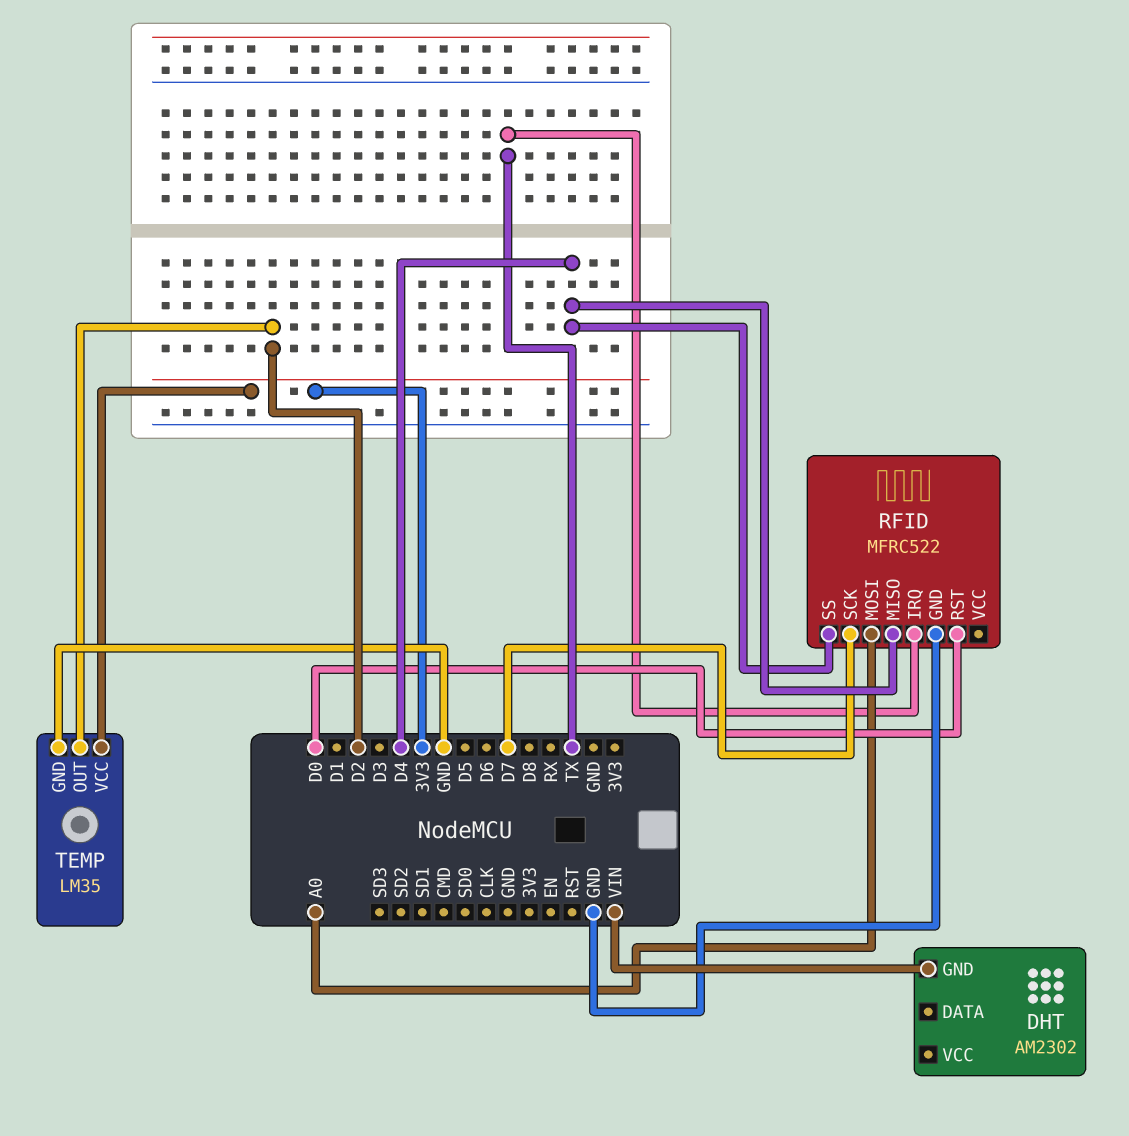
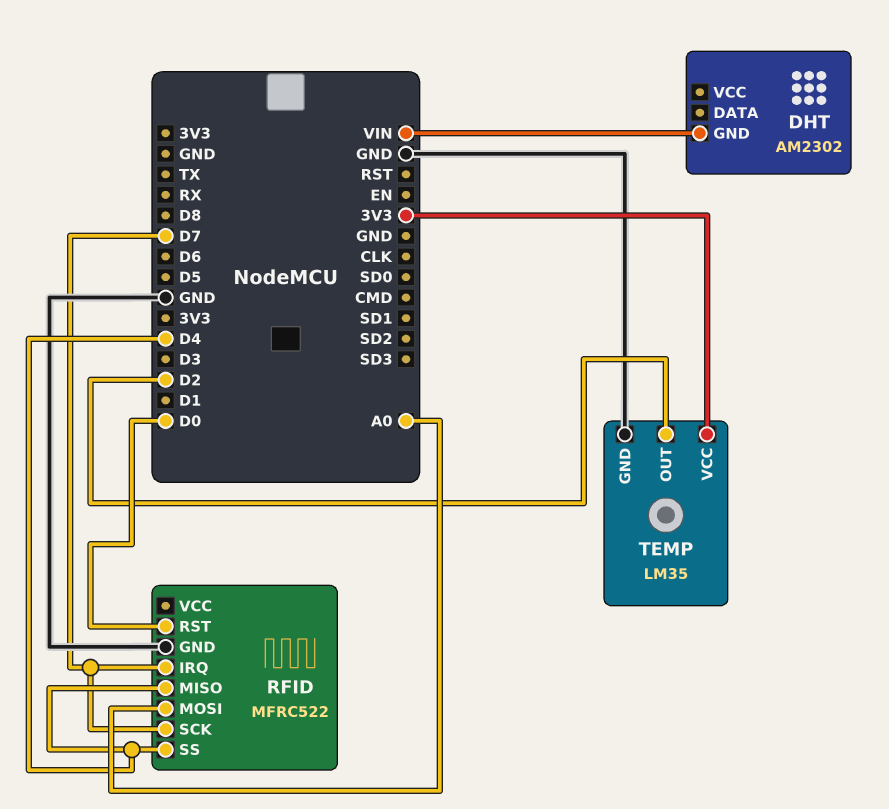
RFID pin IRQ: TX -> D7

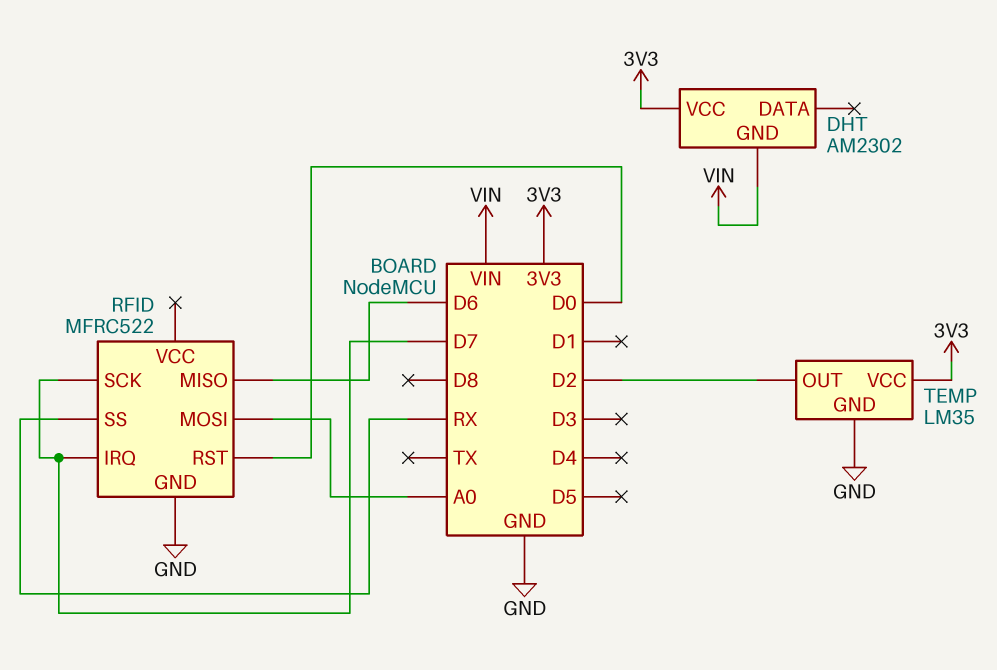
DHT pin VCC: none -> 3V3
RFID pin MISO: D4 -> D6
RFID pin SS: D4 -> RX

